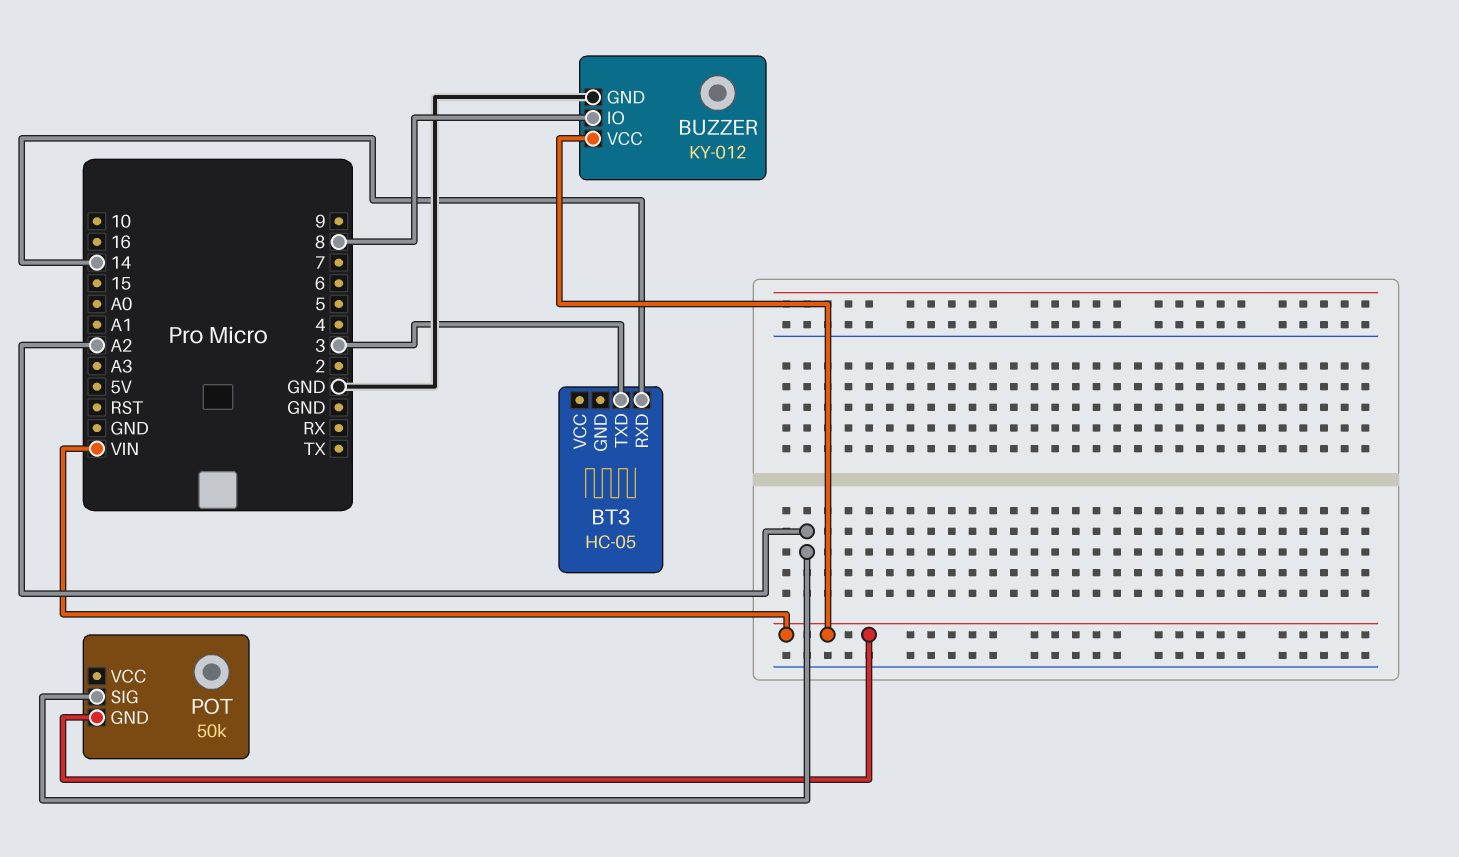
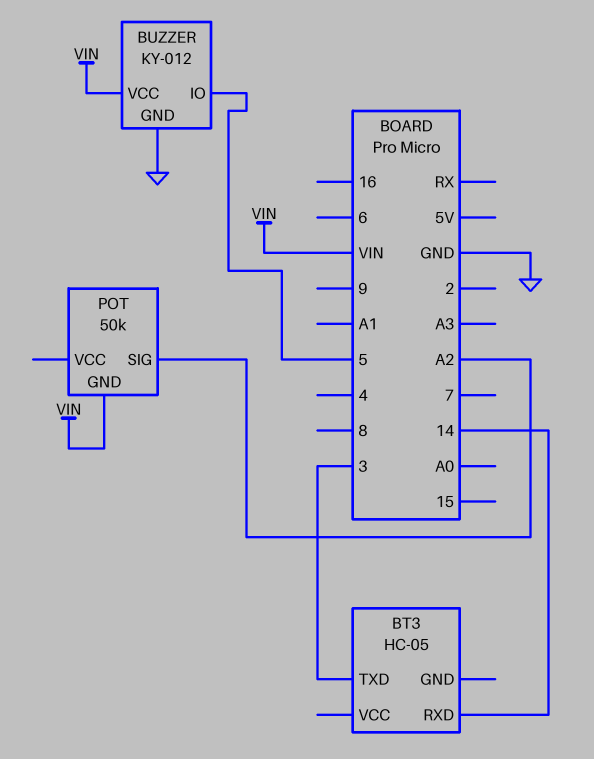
BUZZER pin IO: 8 -> 5

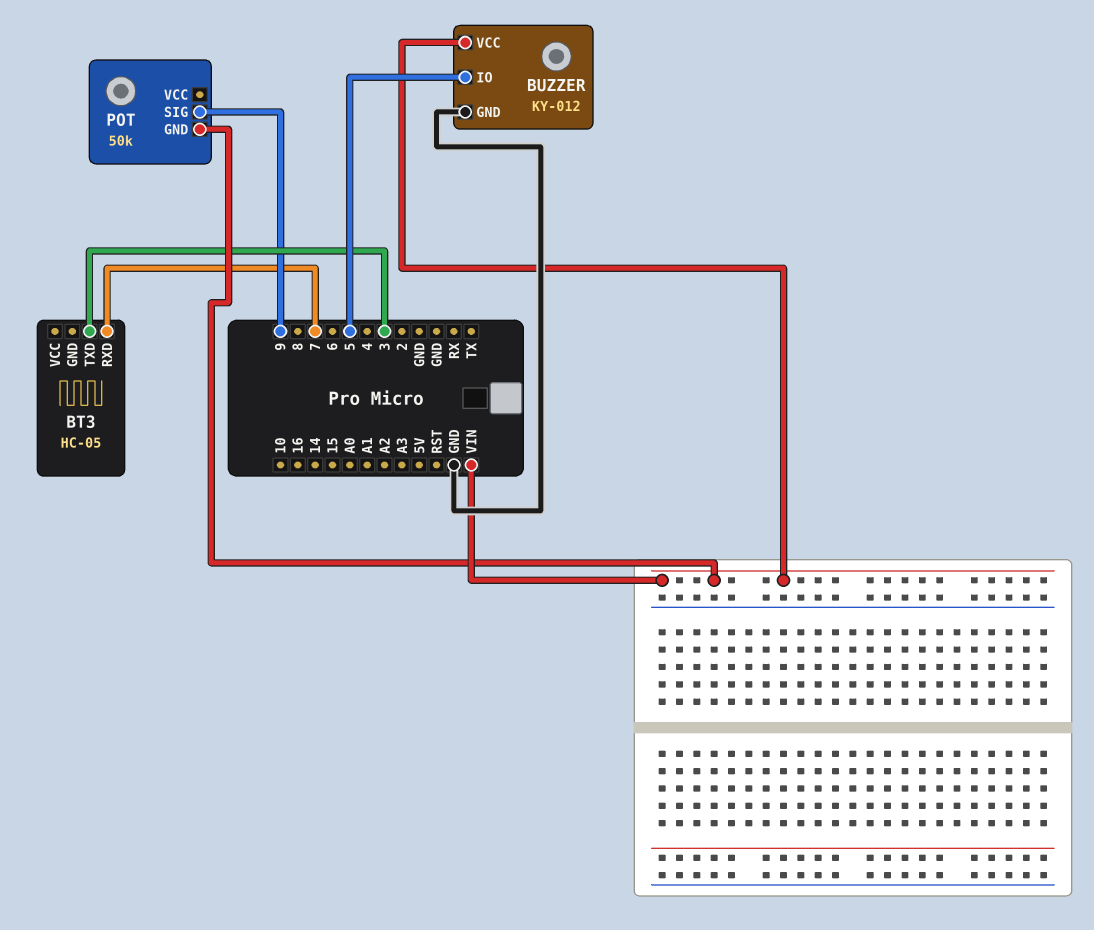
BT3 pin RXD: 14 -> 7
POT pin SIG: A2 -> 9

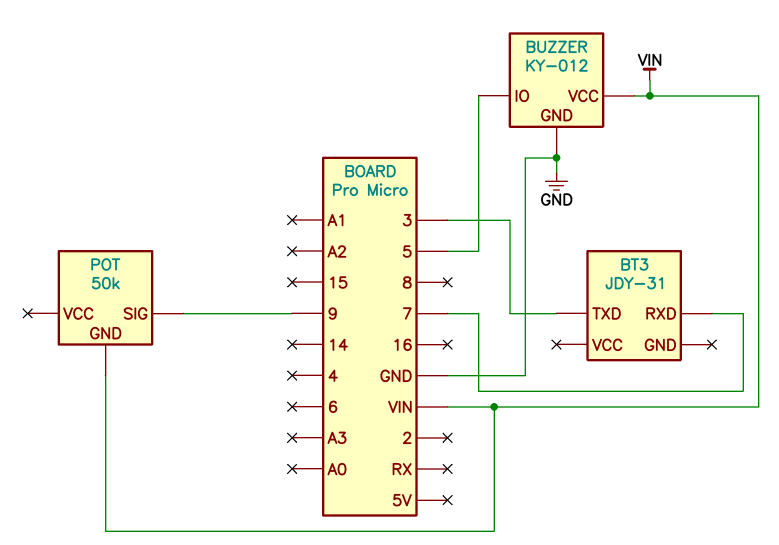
BT3: HC-05 -> JDY-31

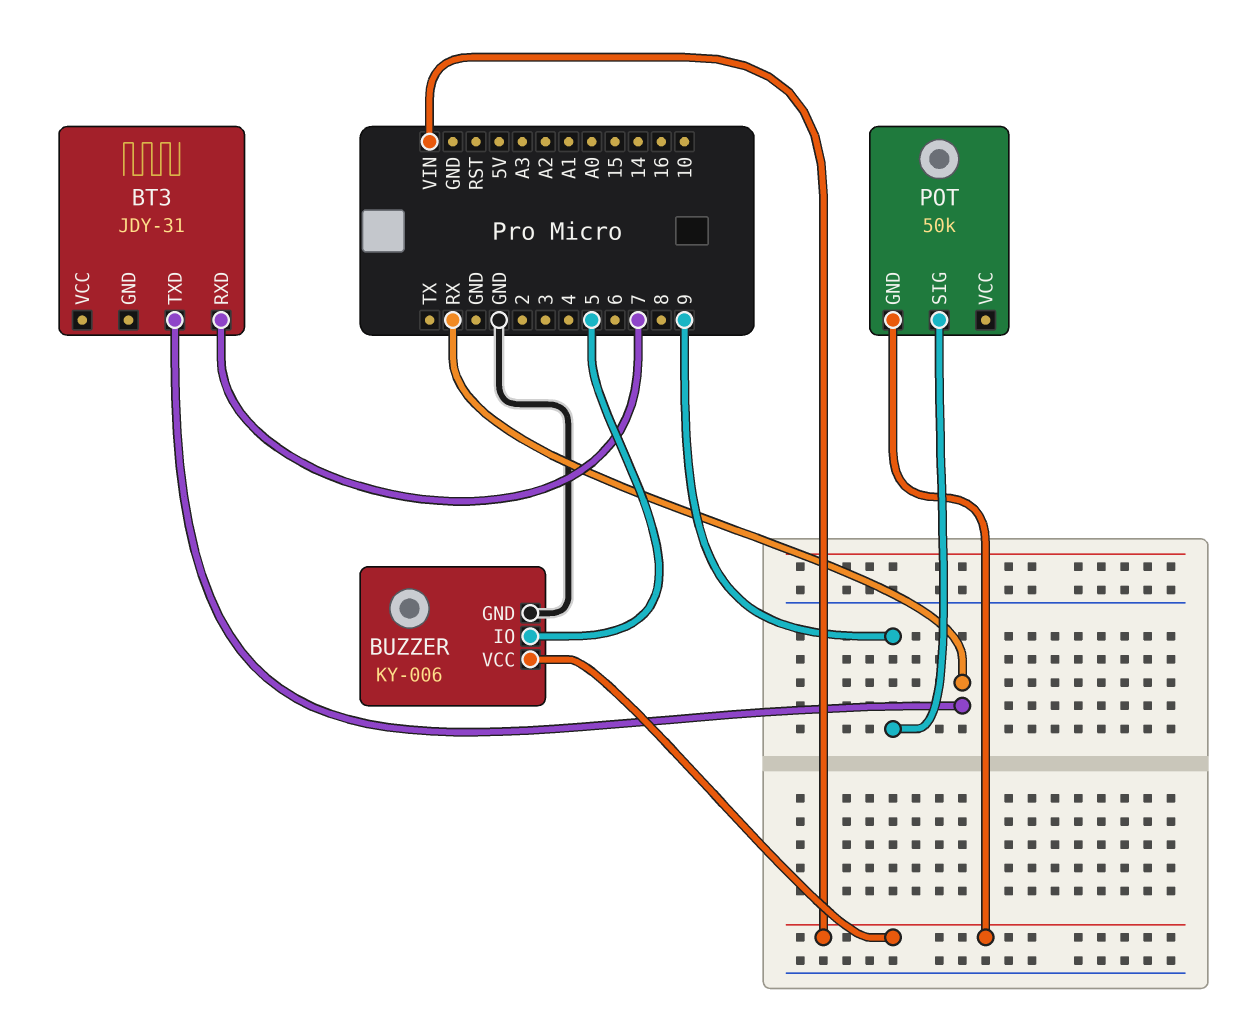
BT3 pin TXD: 3 -> RX
BUZZER: KY-012 -> KY-006

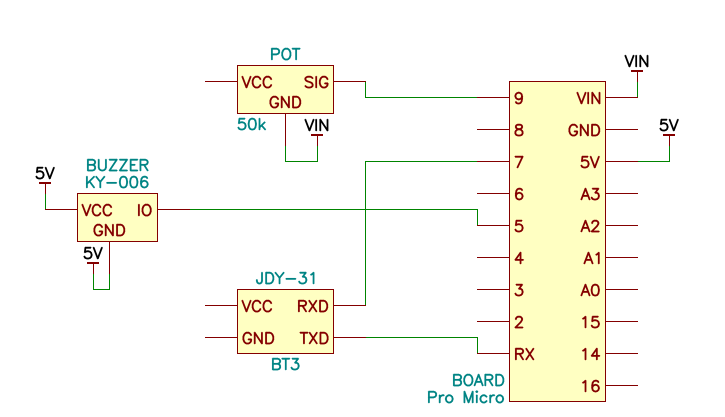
BUZZER pin GND: GND -> 5V
BUZZER pin VCC: VIN -> 5V

